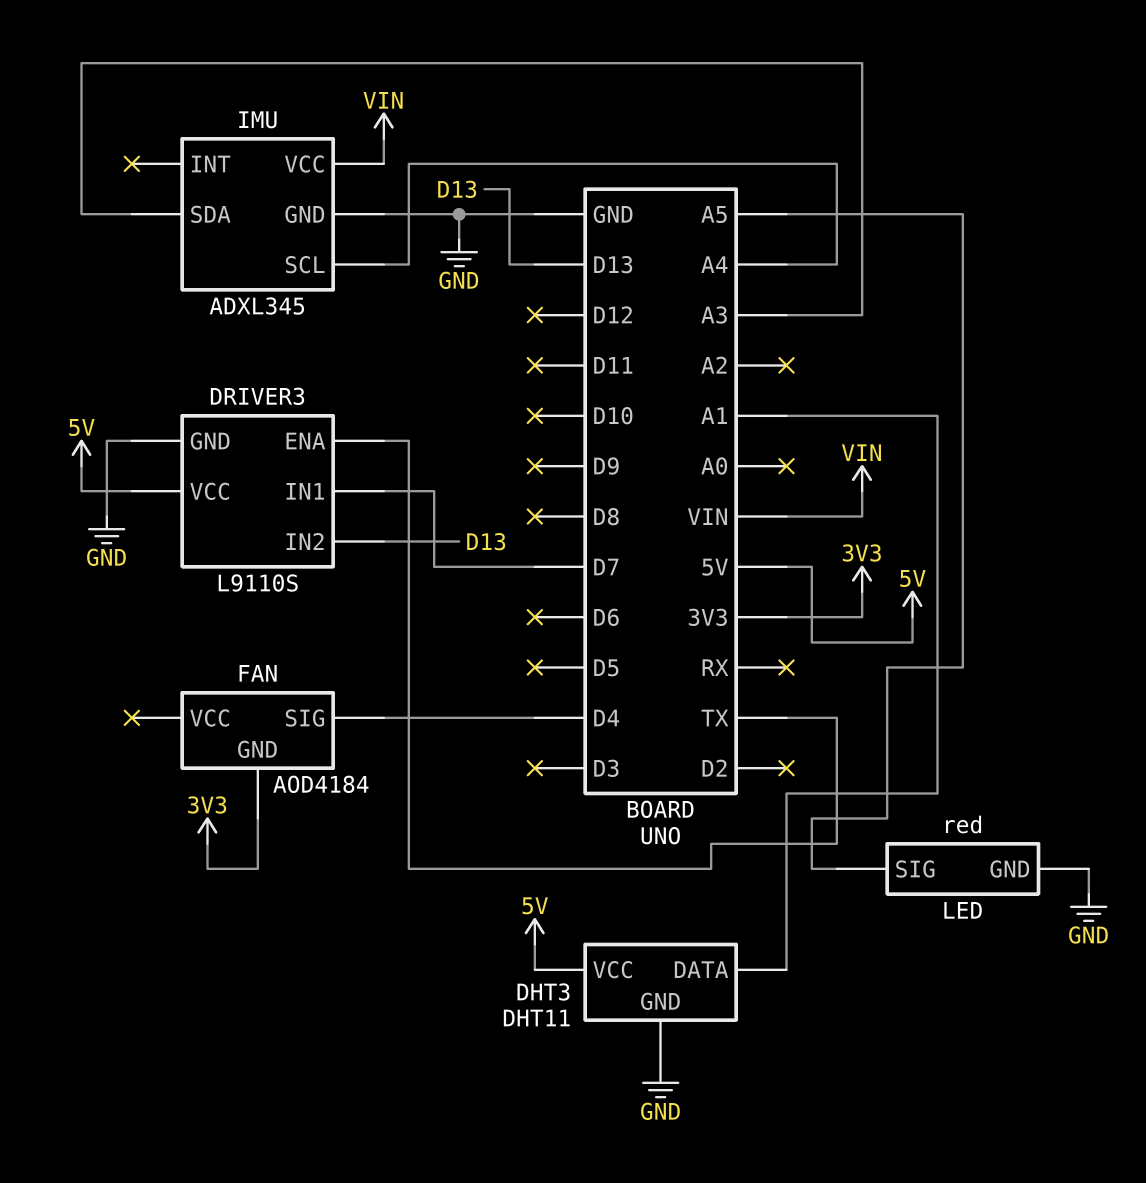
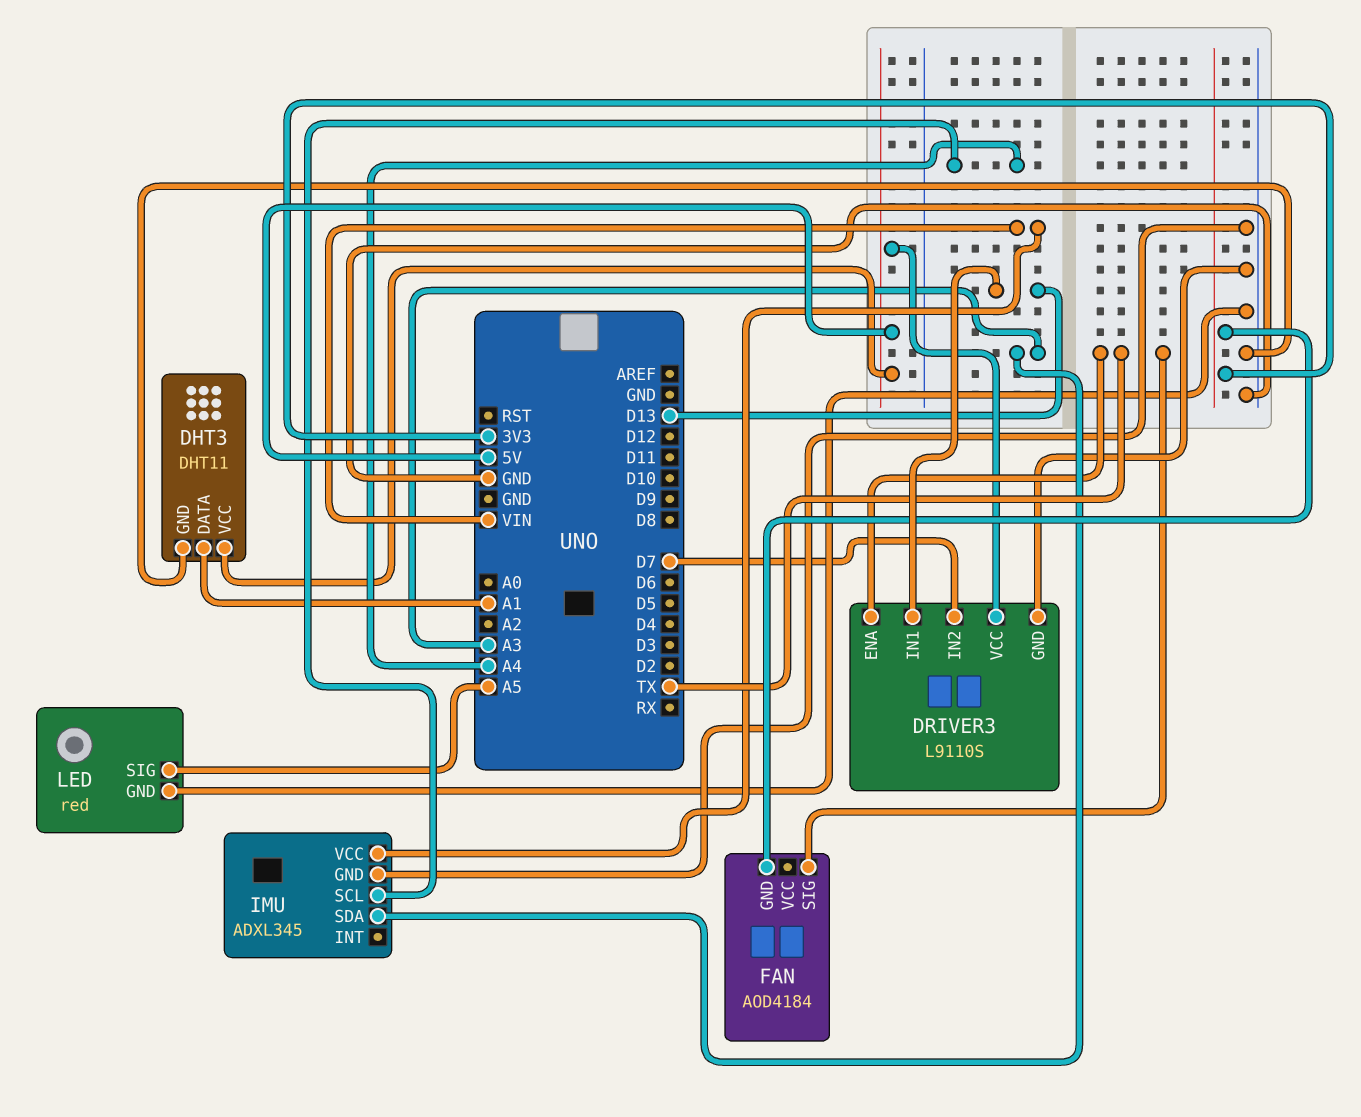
DRIVER3 pin IN1: D7 -> D13
DRIVER3 pin IN2: D13 -> D7
FAN pin SIG: D4 -> TX

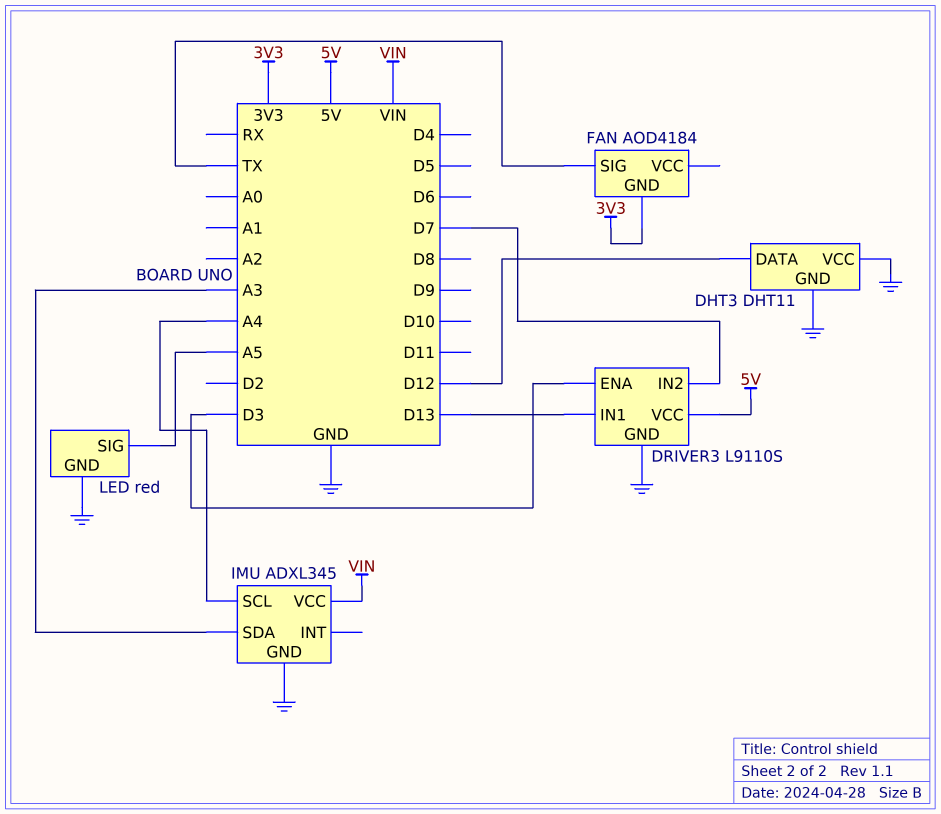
DHT3 pin DATA: A1 -> D12
DHT3 pin VCC: 5V -> GND
DRIVER3 pin ENA: TX -> D3

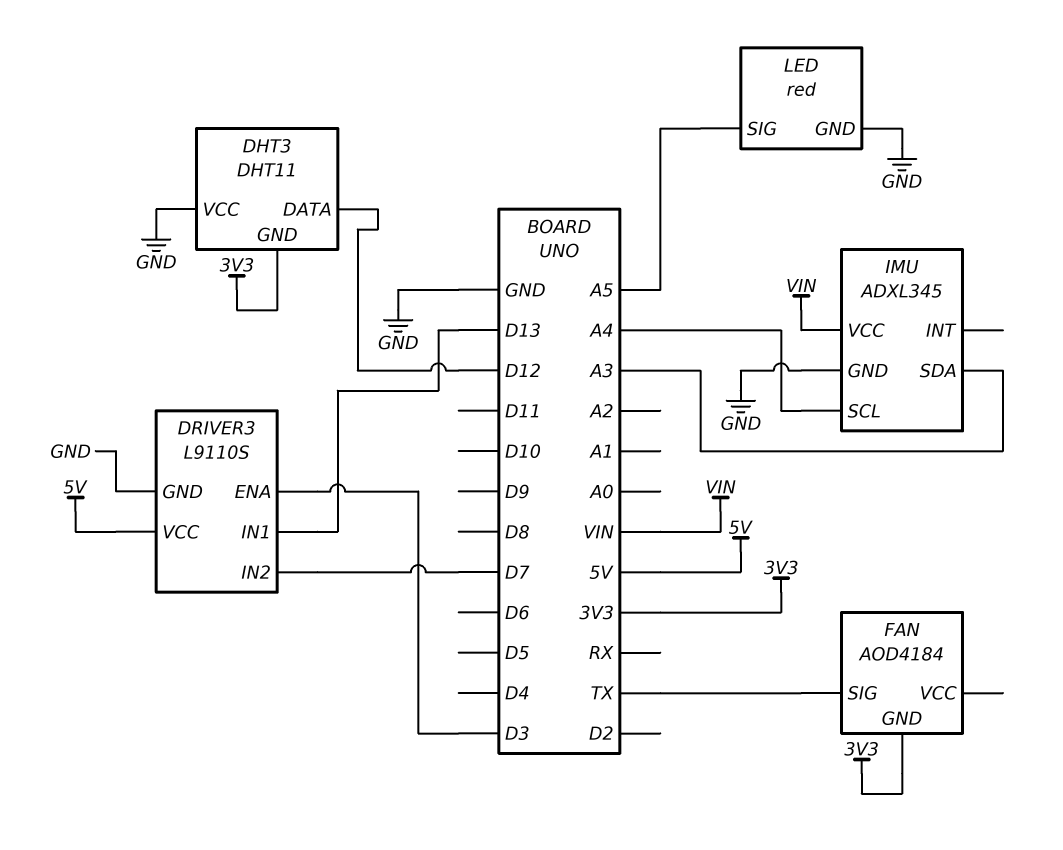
DHT3 pin GND: GND -> 3V3

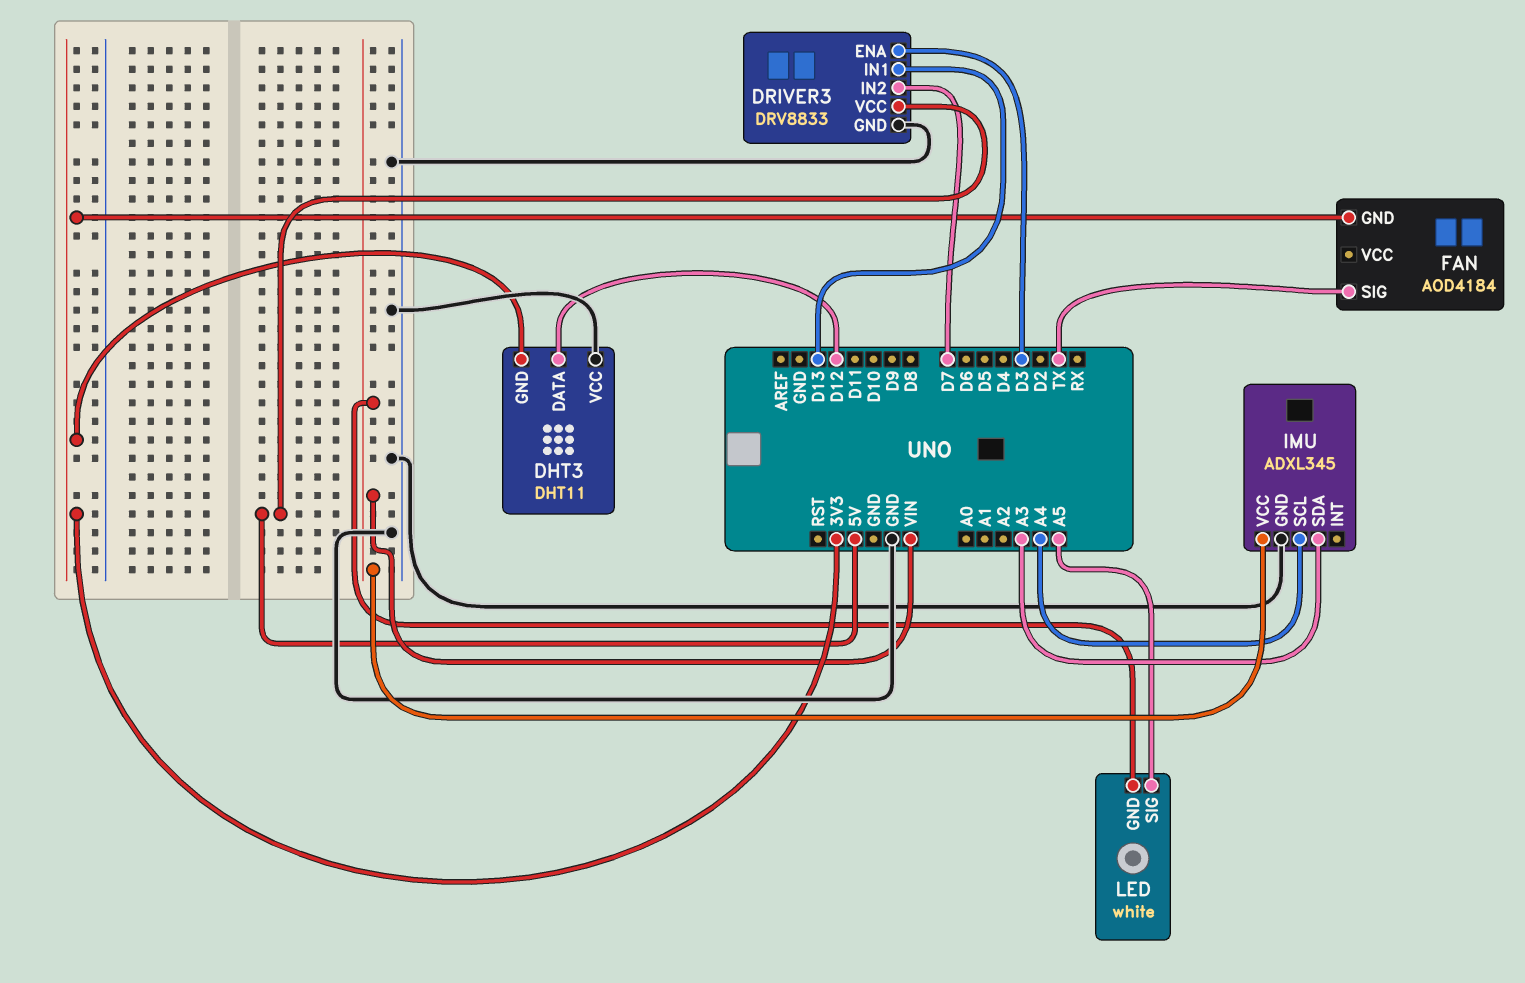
DRIVER3: L9110S -> DRV8833
LED: red -> white
LED pin GND: GND -> VIN

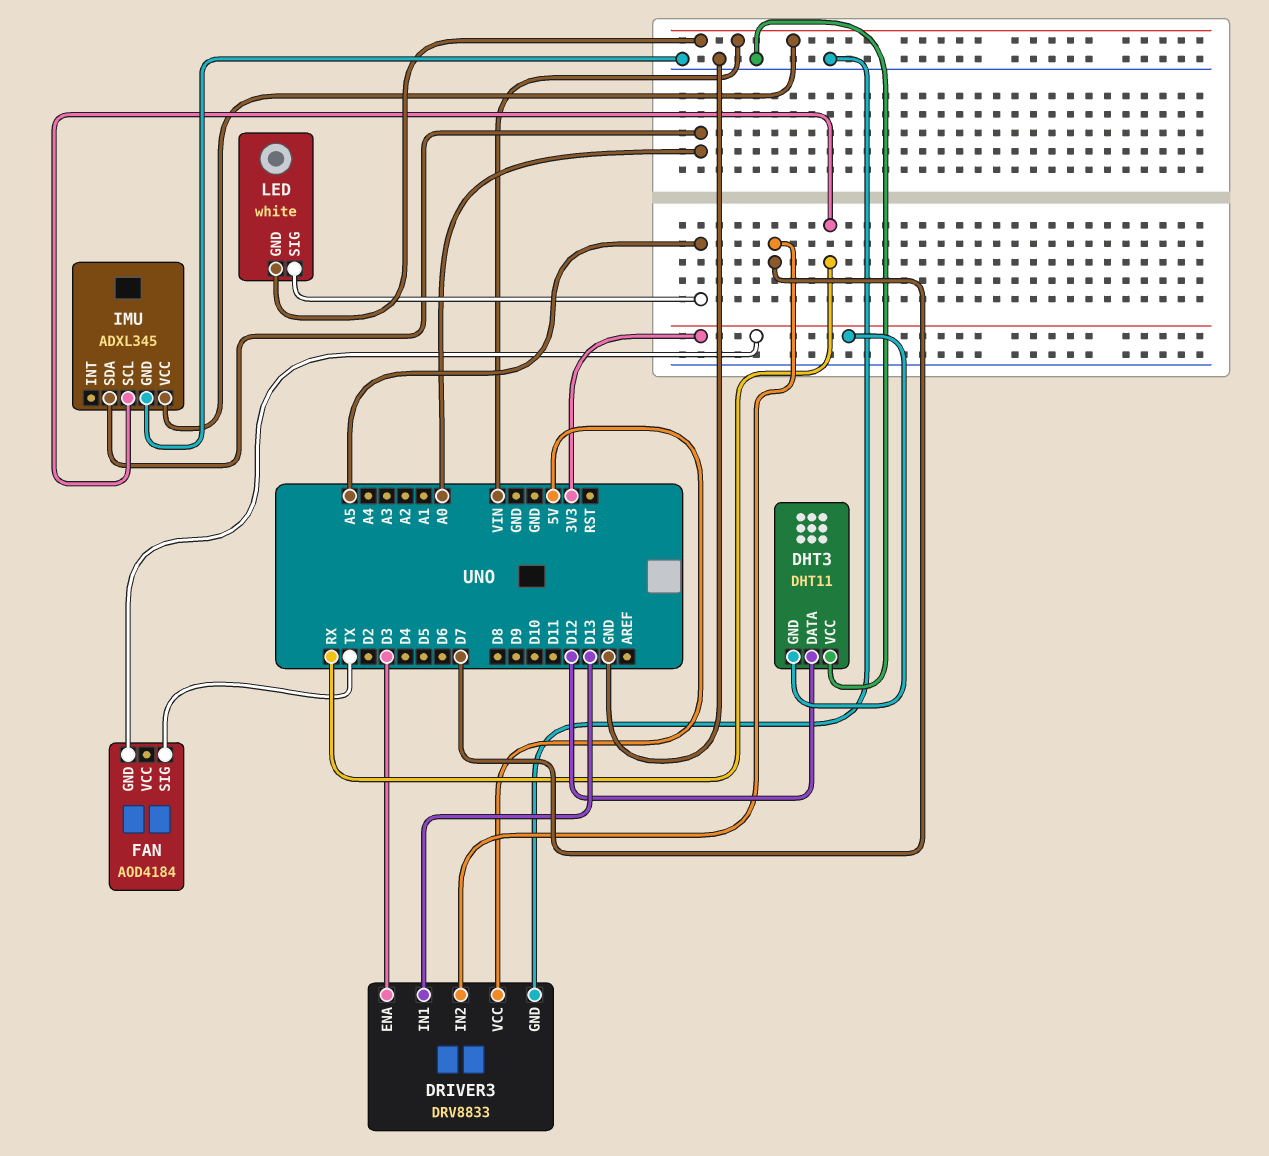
IMU pin SCL: A4 -> RX
IMU pin SDA: A3 -> A0

